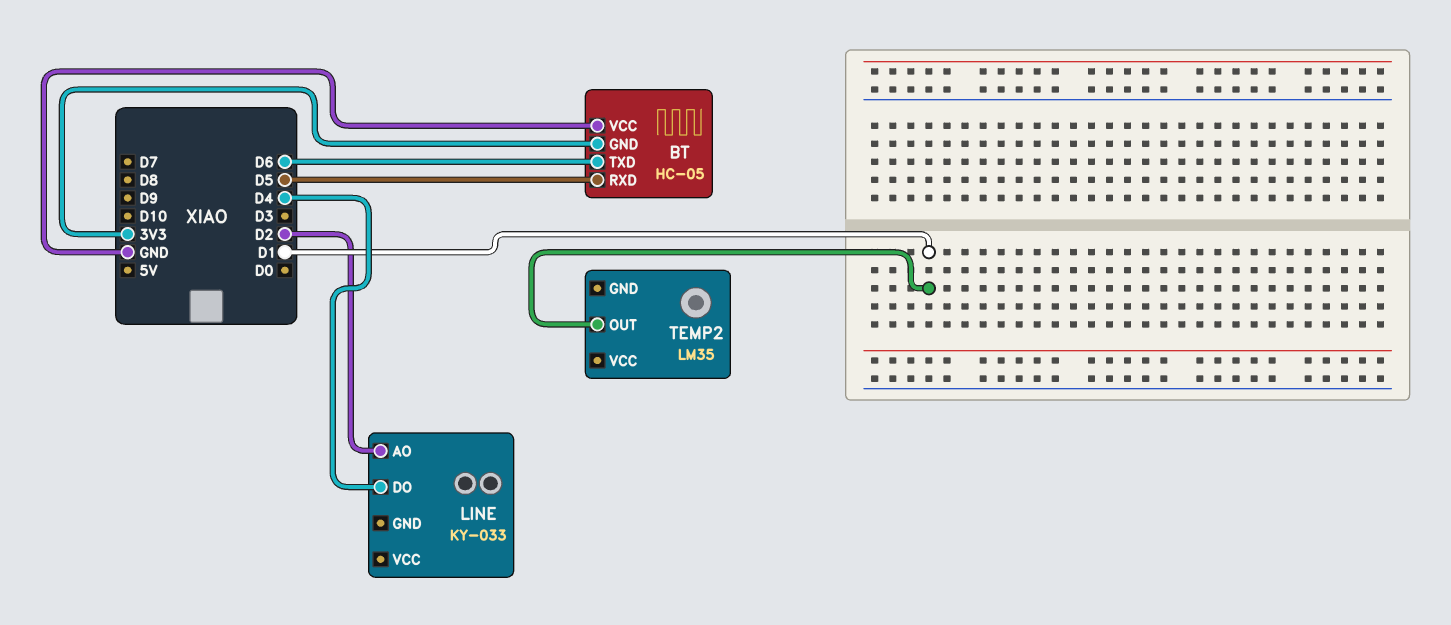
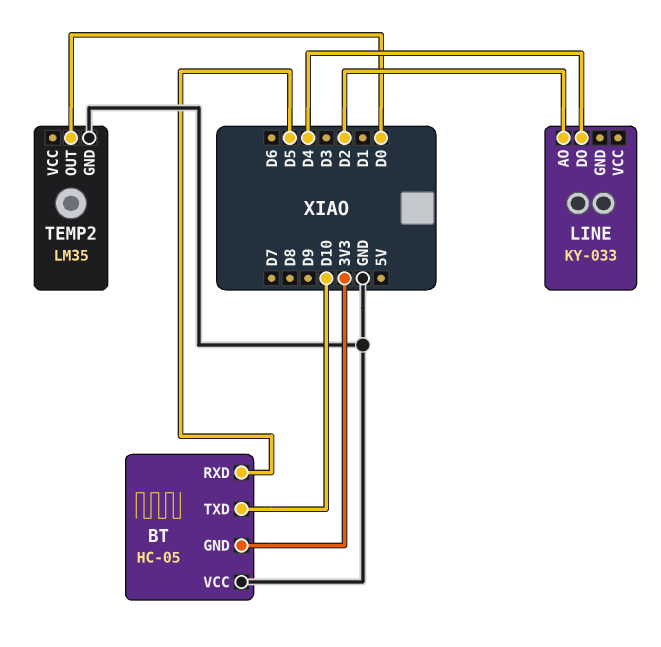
BT pin TXD: D6 -> D10
TEMP2 pin GND: none -> GND
TEMP2 pin OUT: D1 -> D0

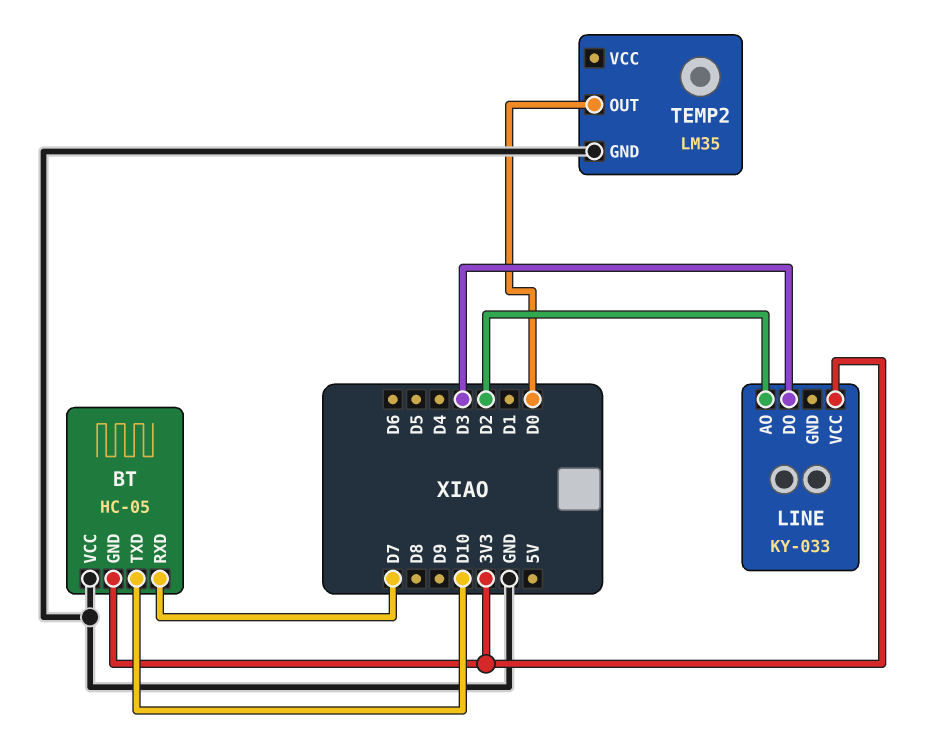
BT pin RXD: D5 -> D7
LINE pin DO: D4 -> D3
LINE pin VCC: none -> 3V3

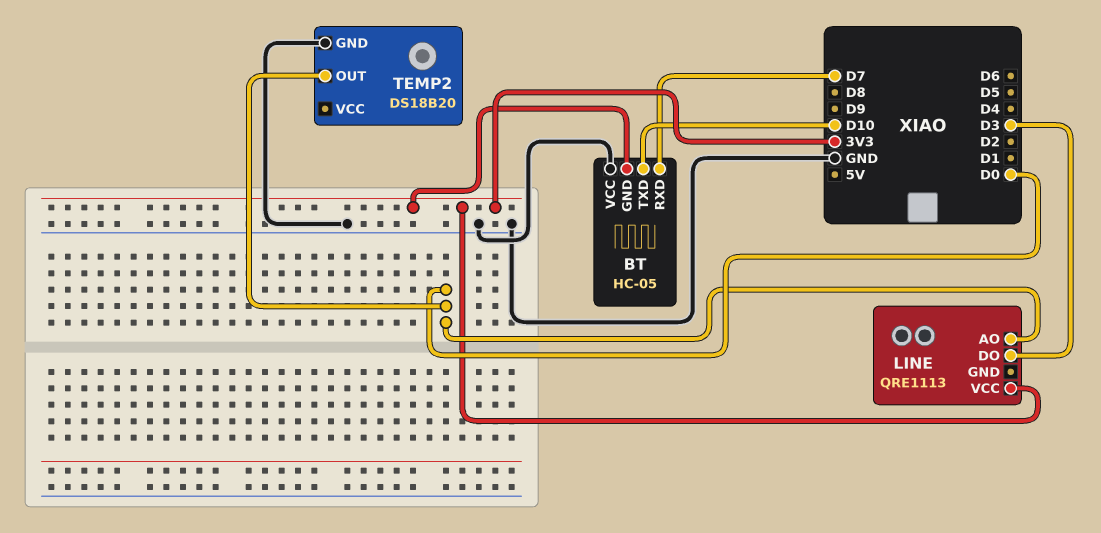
LINE: KY-033 -> QRE1113
LINE pin AO: D2 -> D0
TEMP2: LM35 -> DS18B20

